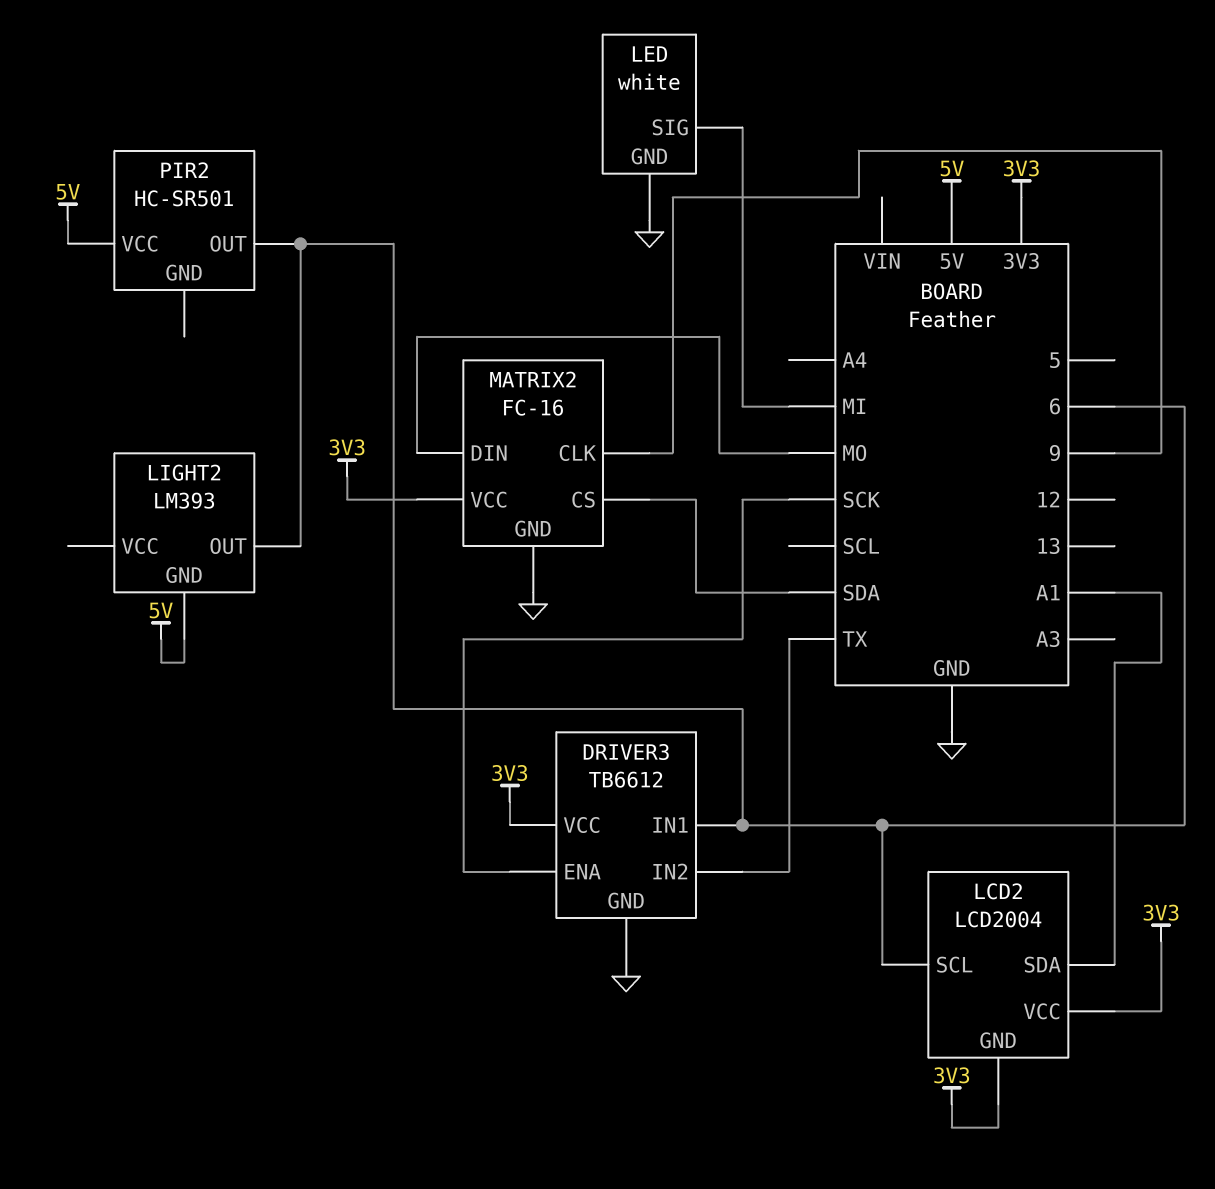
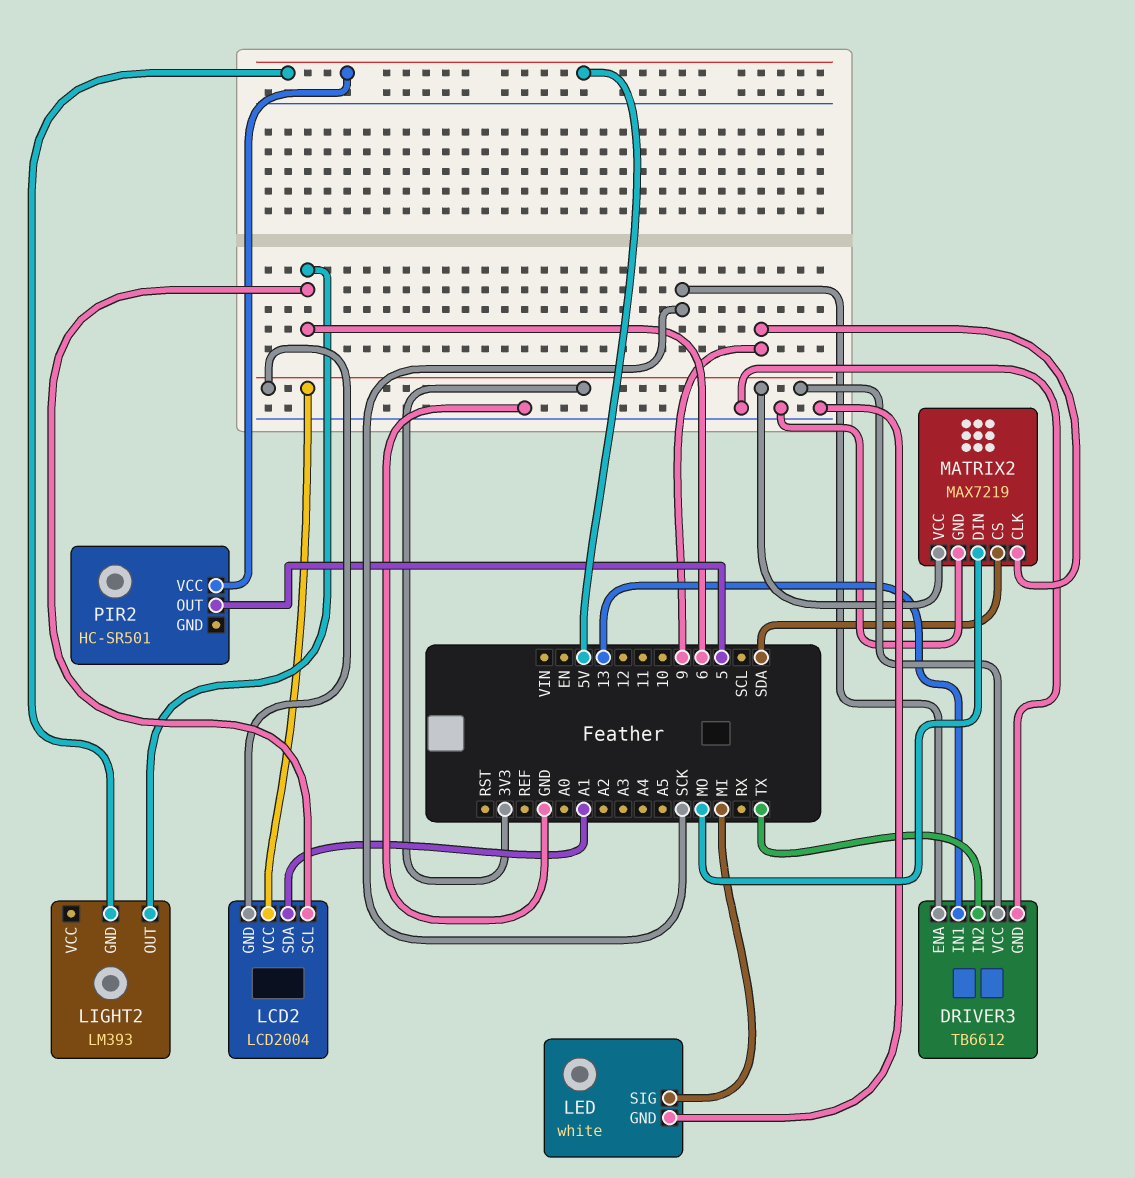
DRIVER3 pin IN1: 6 -> 13
MATRIX2: FC-16 -> MAX7219
PIR2 pin OUT: 6 -> 5

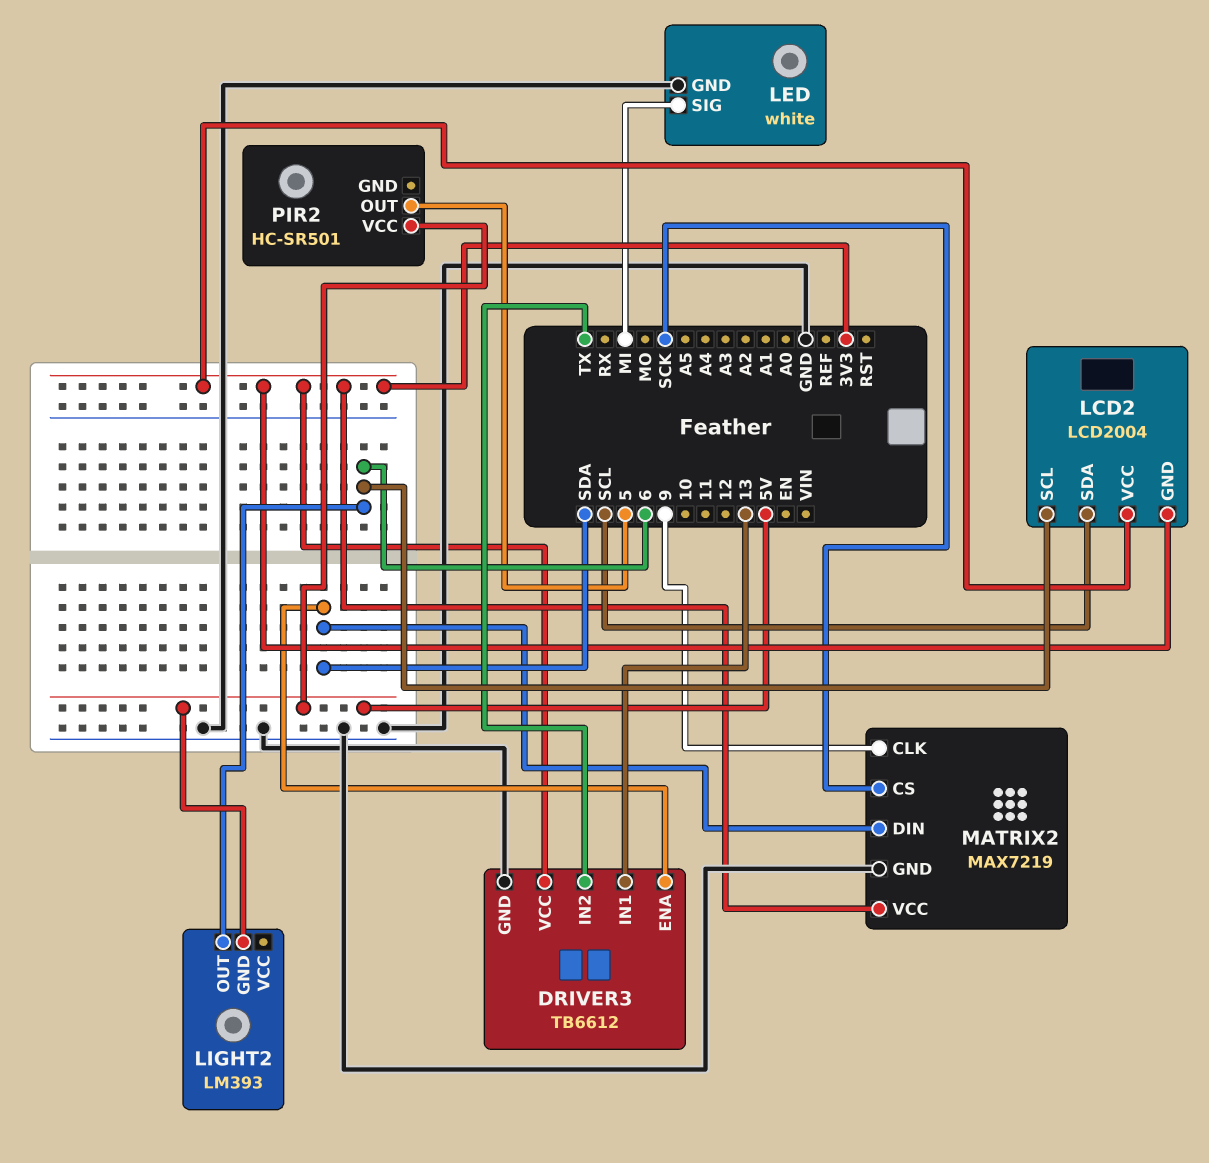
DRIVER3 pin ENA: SCK -> SDA
LCD2 pin SDA: A1 -> SCL
MATRIX2 pin CS: SDA -> SCK
MATRIX2 pin DIN: MO -> SDA

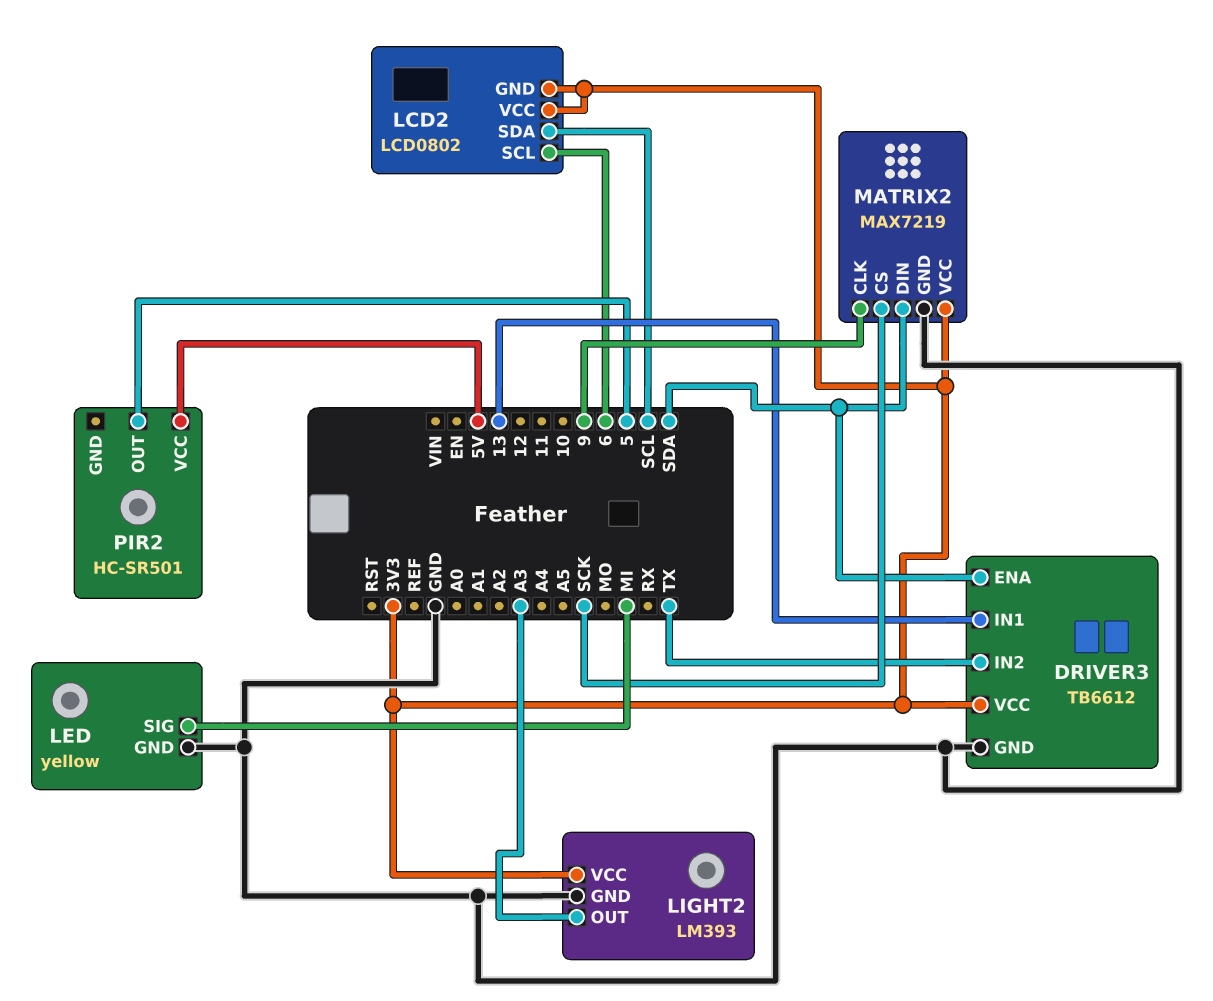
LCD2: LCD2004 -> LCD0802
LED: white -> yellow
LIGHT2 pin GND: 5V -> GND
LIGHT2 pin OUT: 6 -> A3
LIGHT2 pin VCC: none -> 3V3

